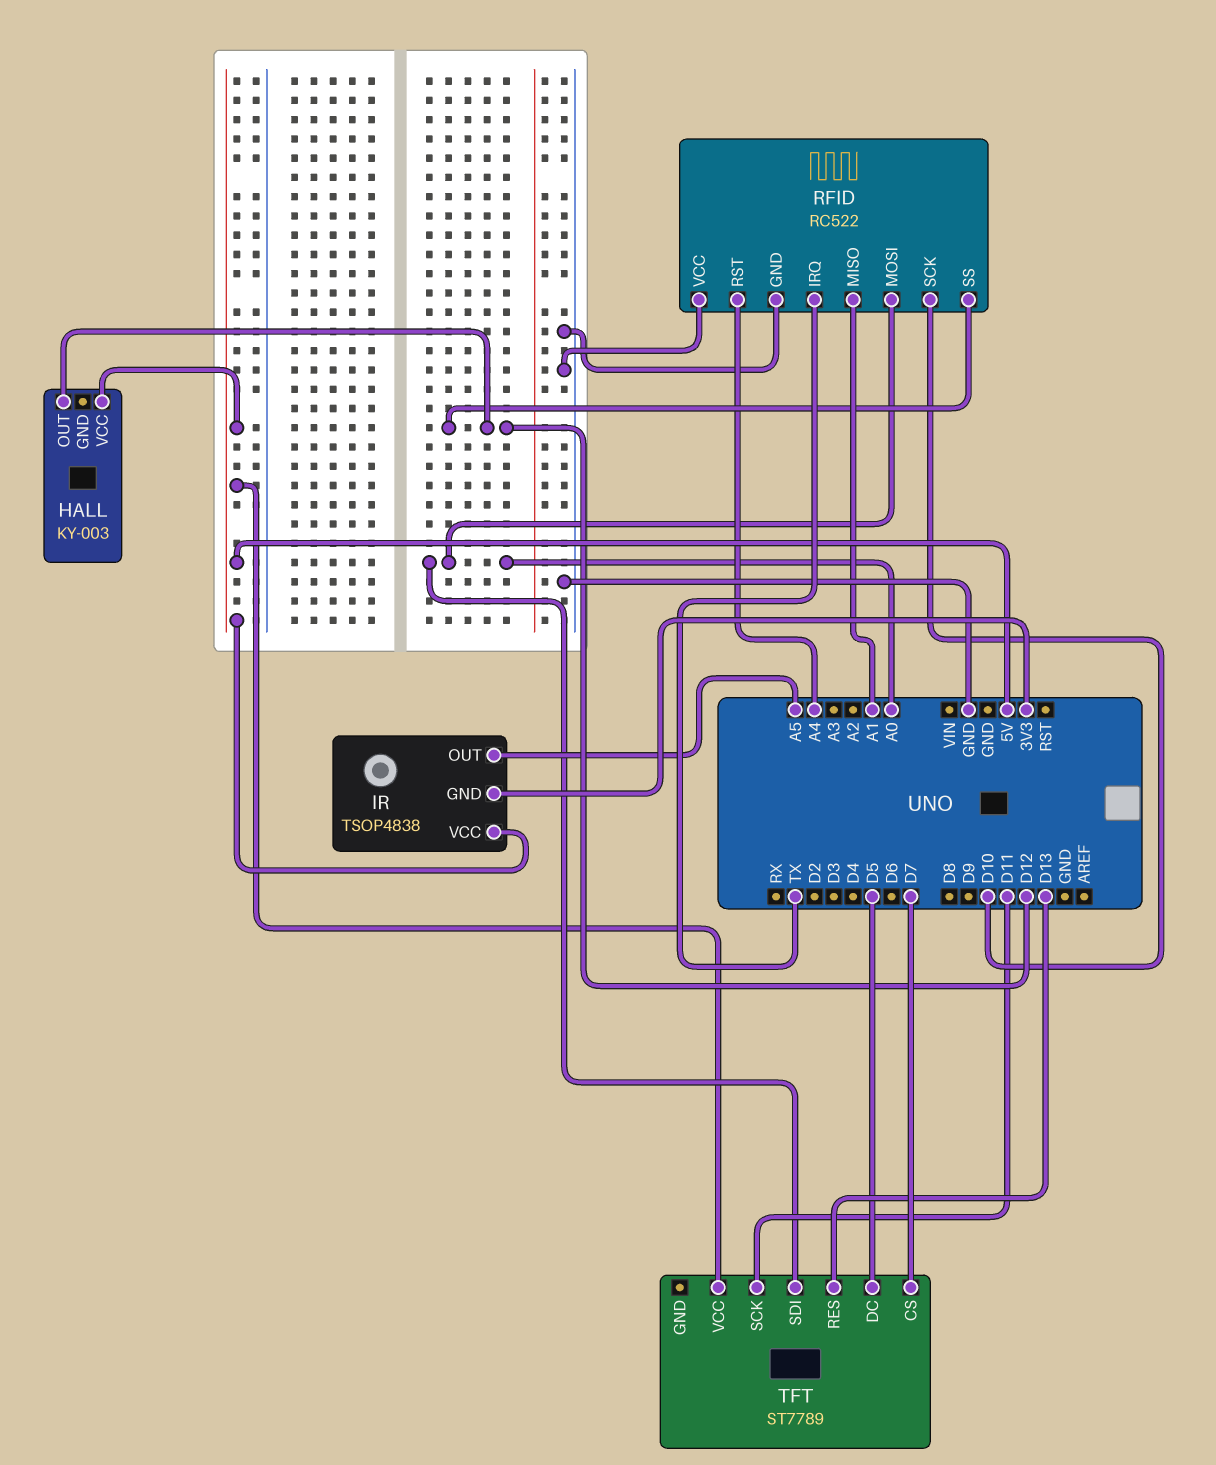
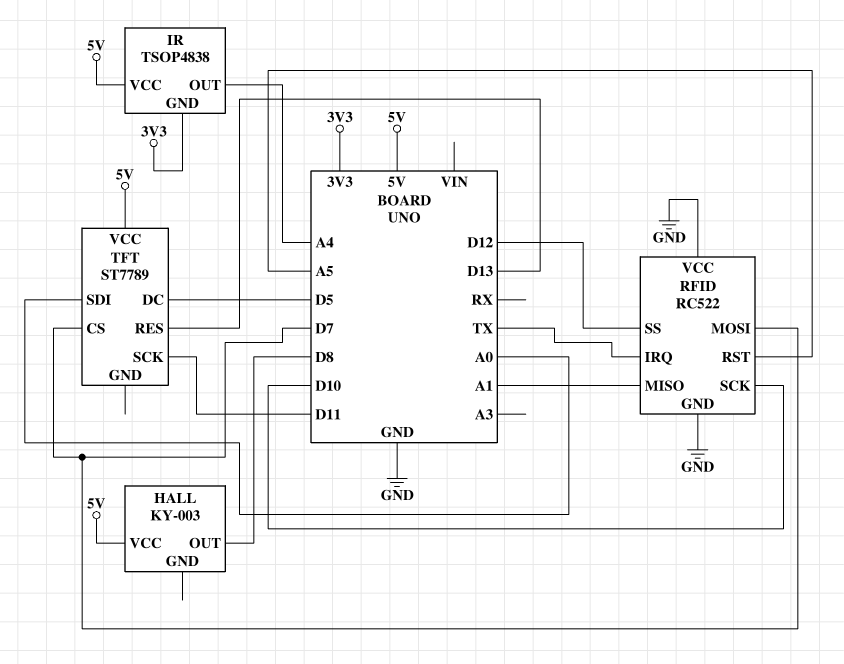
HALL pin OUT: D12 -> D8
IR pin OUT: A5 -> A4
RFID pin MOSI: A0 -> D7
RFID pin RST: A4 -> A5

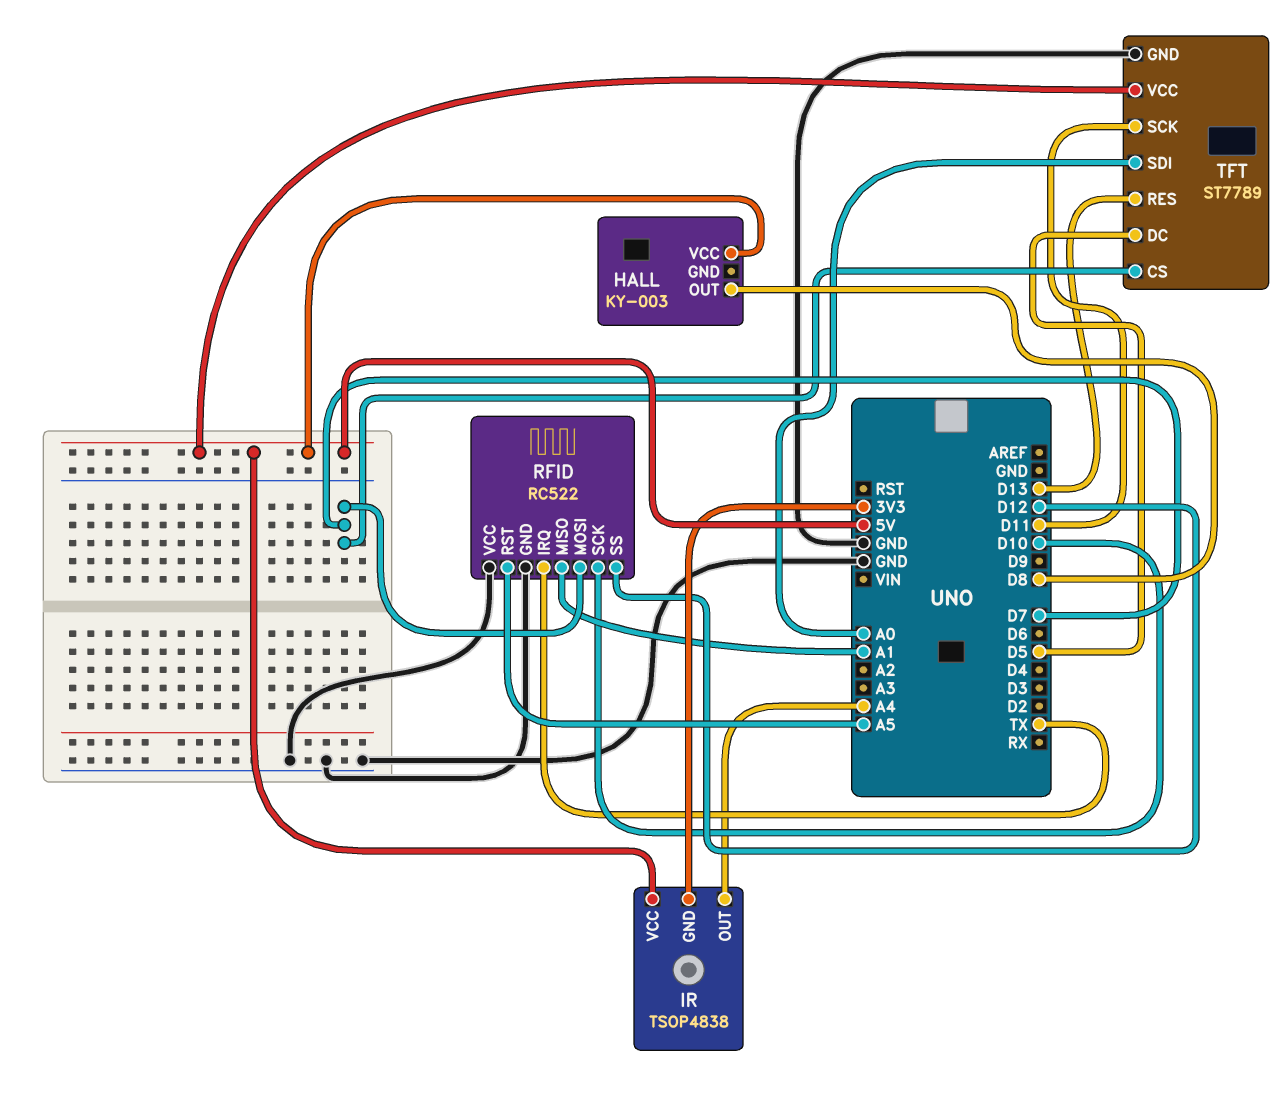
TFT pin GND: none -> GND

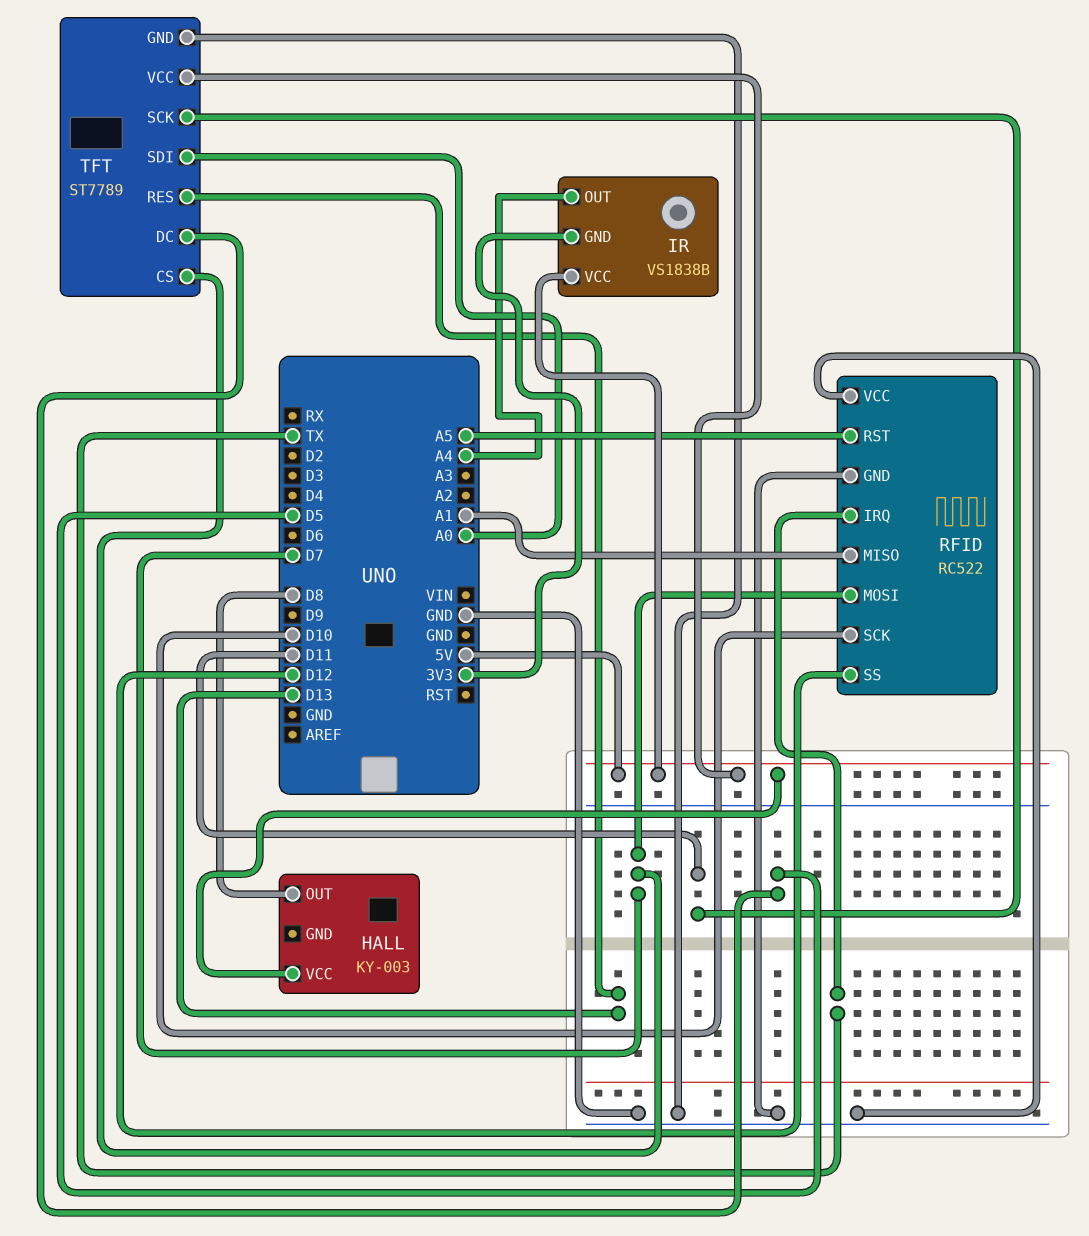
IR: TSOP4838 -> VS1838B

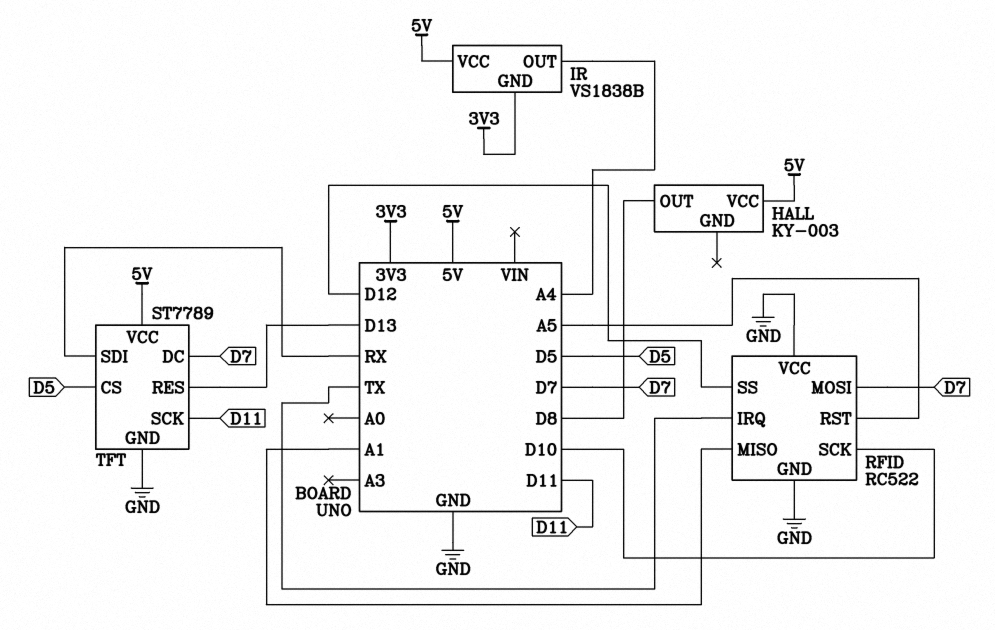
TFT pin CS: D7 -> D5
TFT pin DC: D5 -> D7
TFT pin SDI: A0 -> RX

